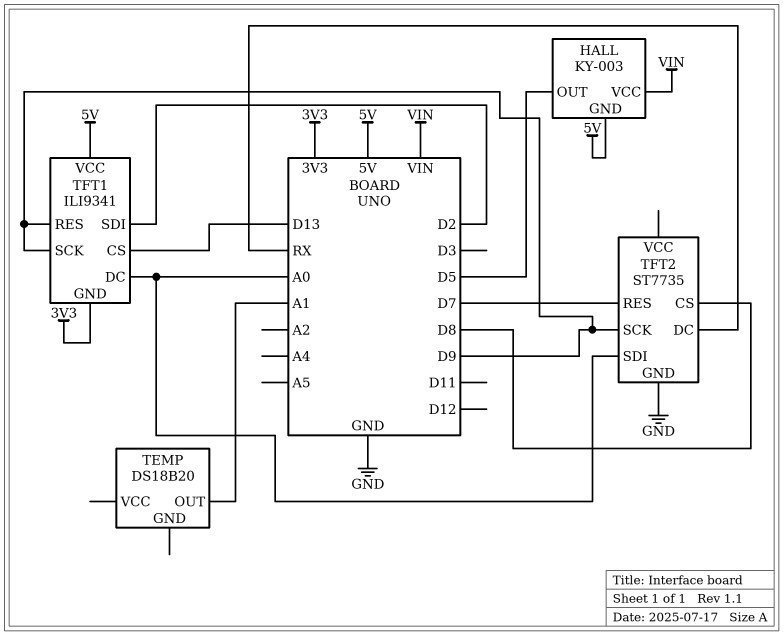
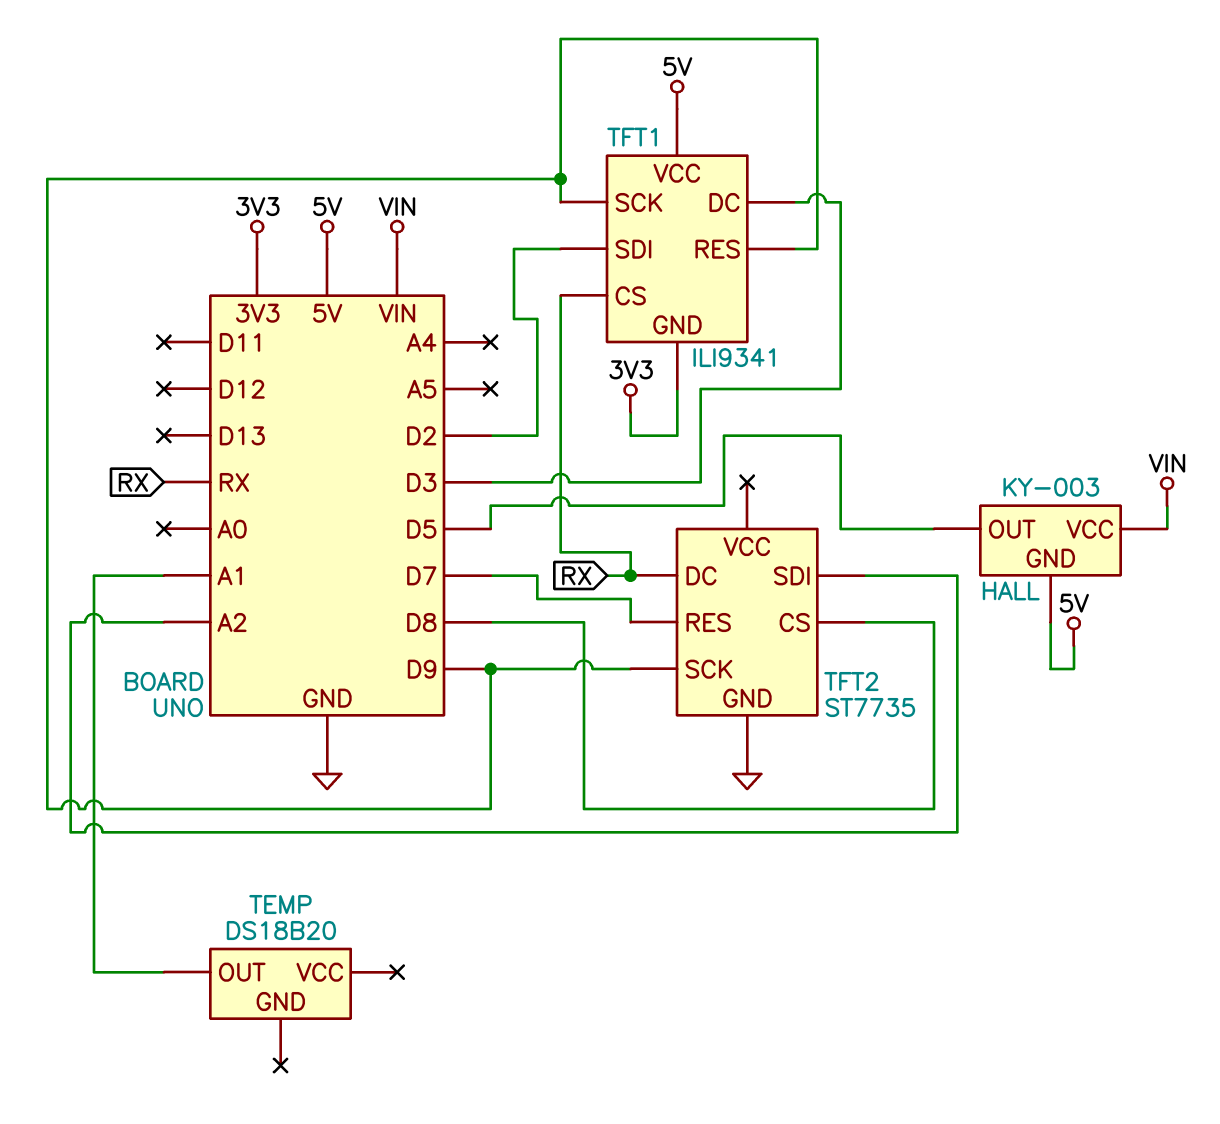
TFT1 pin CS: D13 -> RX
TFT1 pin DC: A0 -> D3
TFT2 pin SDI: A0 -> A2

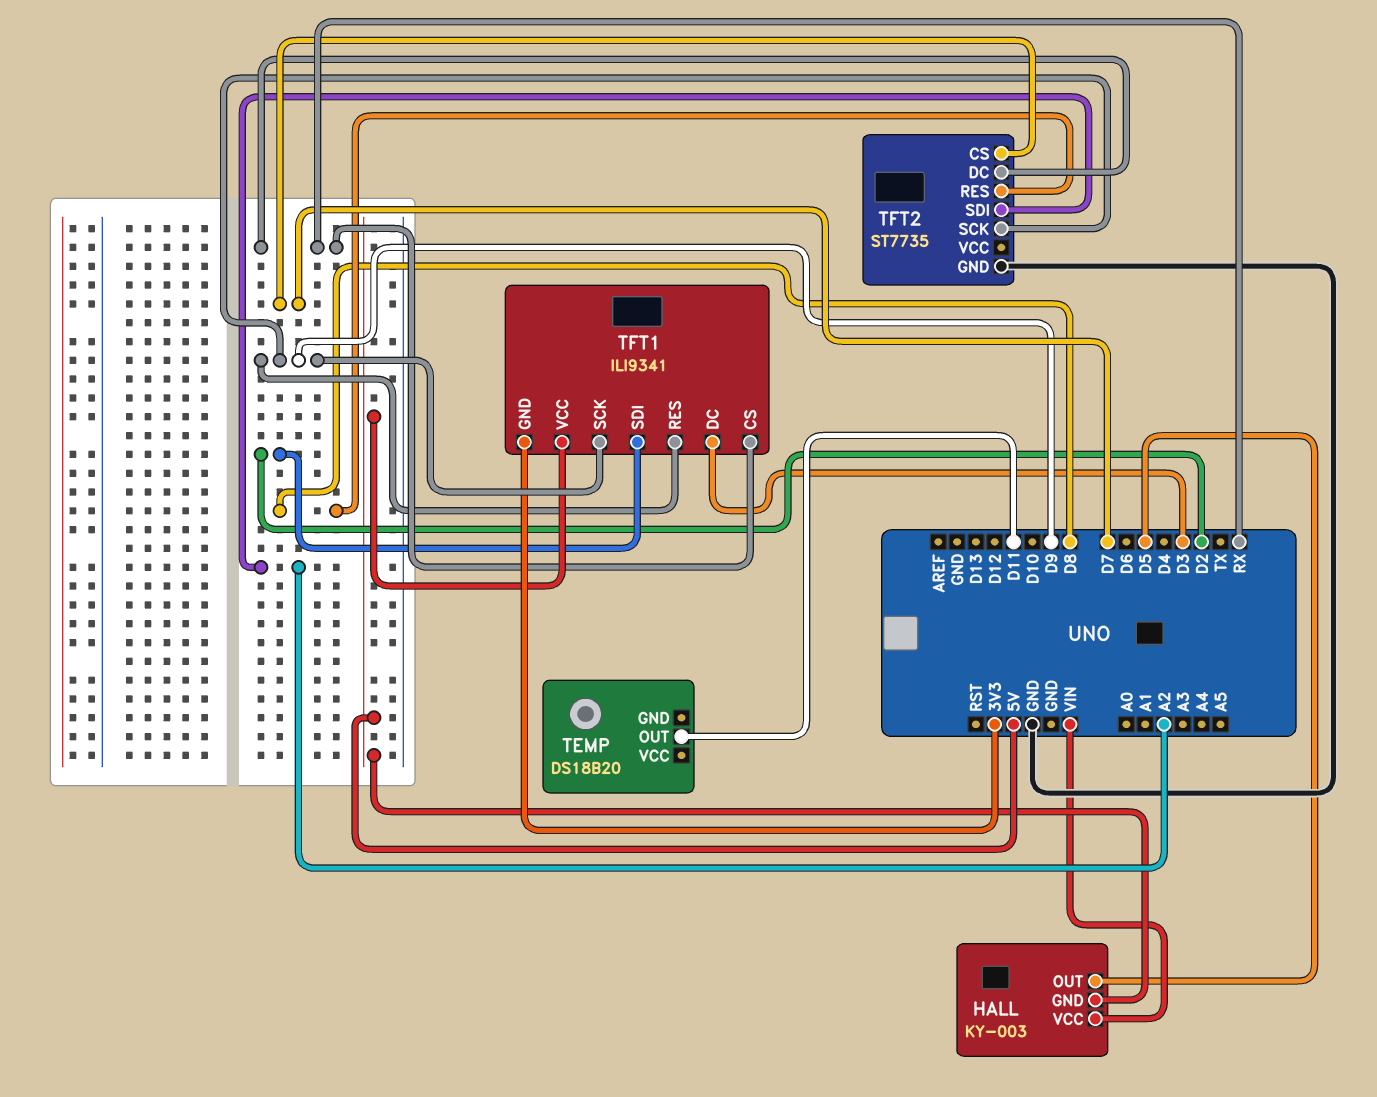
TEMP pin OUT: A1 -> D11
TFT2 pin CS: D8 -> D7
TFT2 pin RES: D7 -> D8

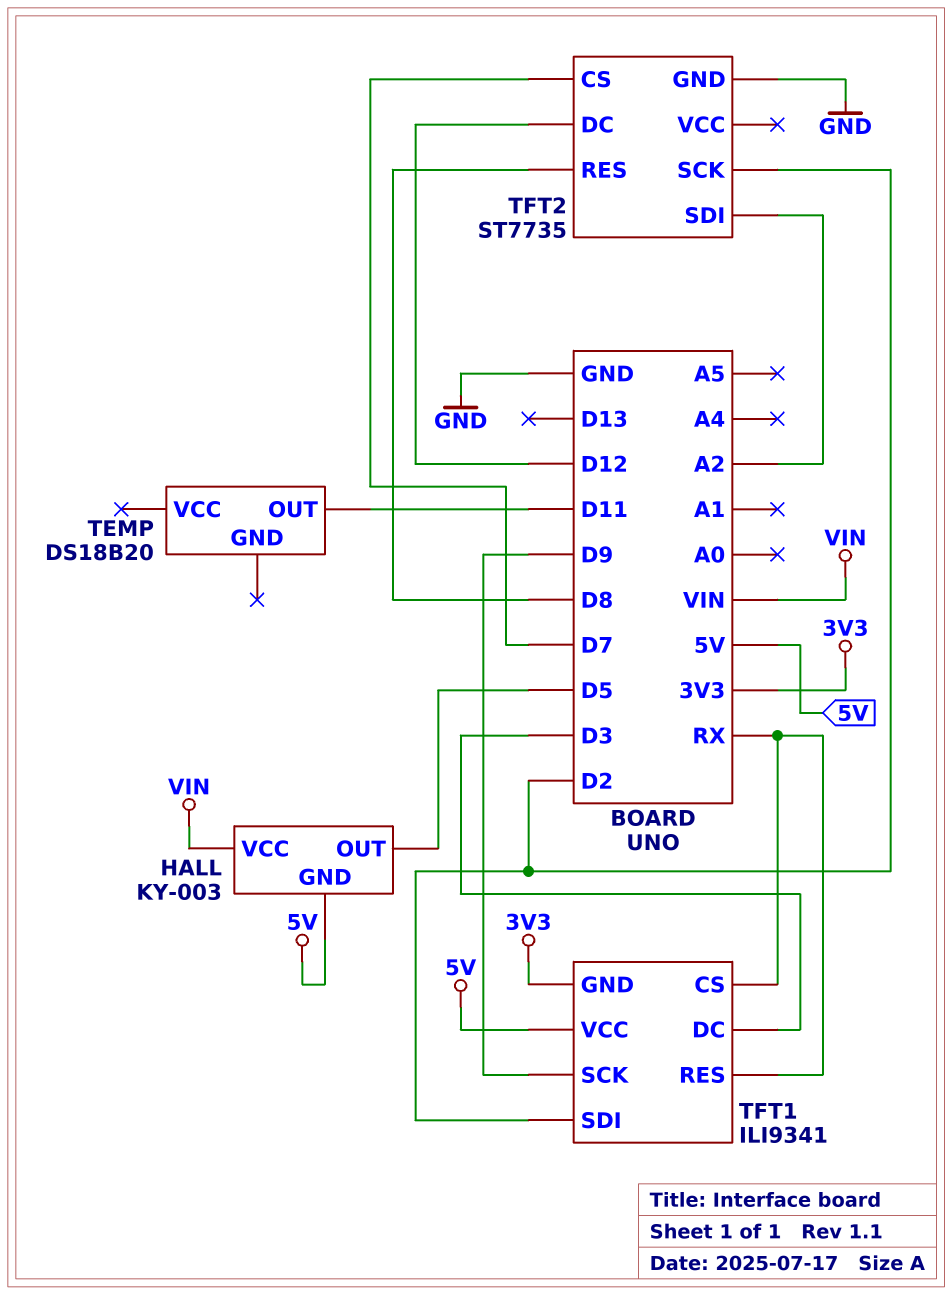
TFT1 pin RES: D9 -> RX
TFT2 pin DC: RX -> D12
TFT2 pin SCK: D9 -> D2

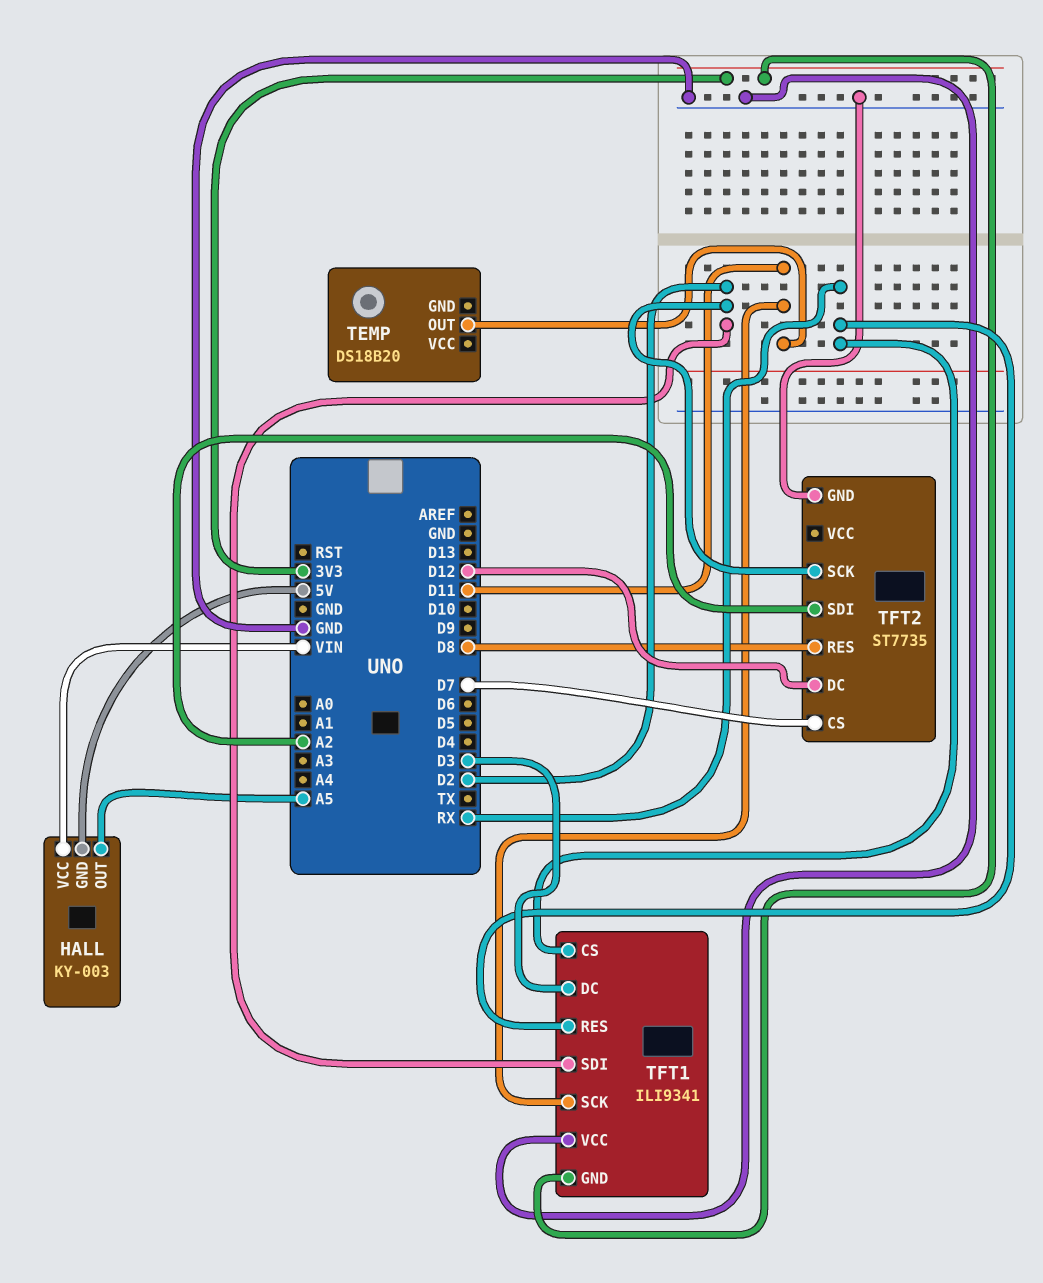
HALL pin OUT: D5 -> A5
TFT1 pin SCK: D9 -> D11
TFT1 pin VCC: 5V -> GND

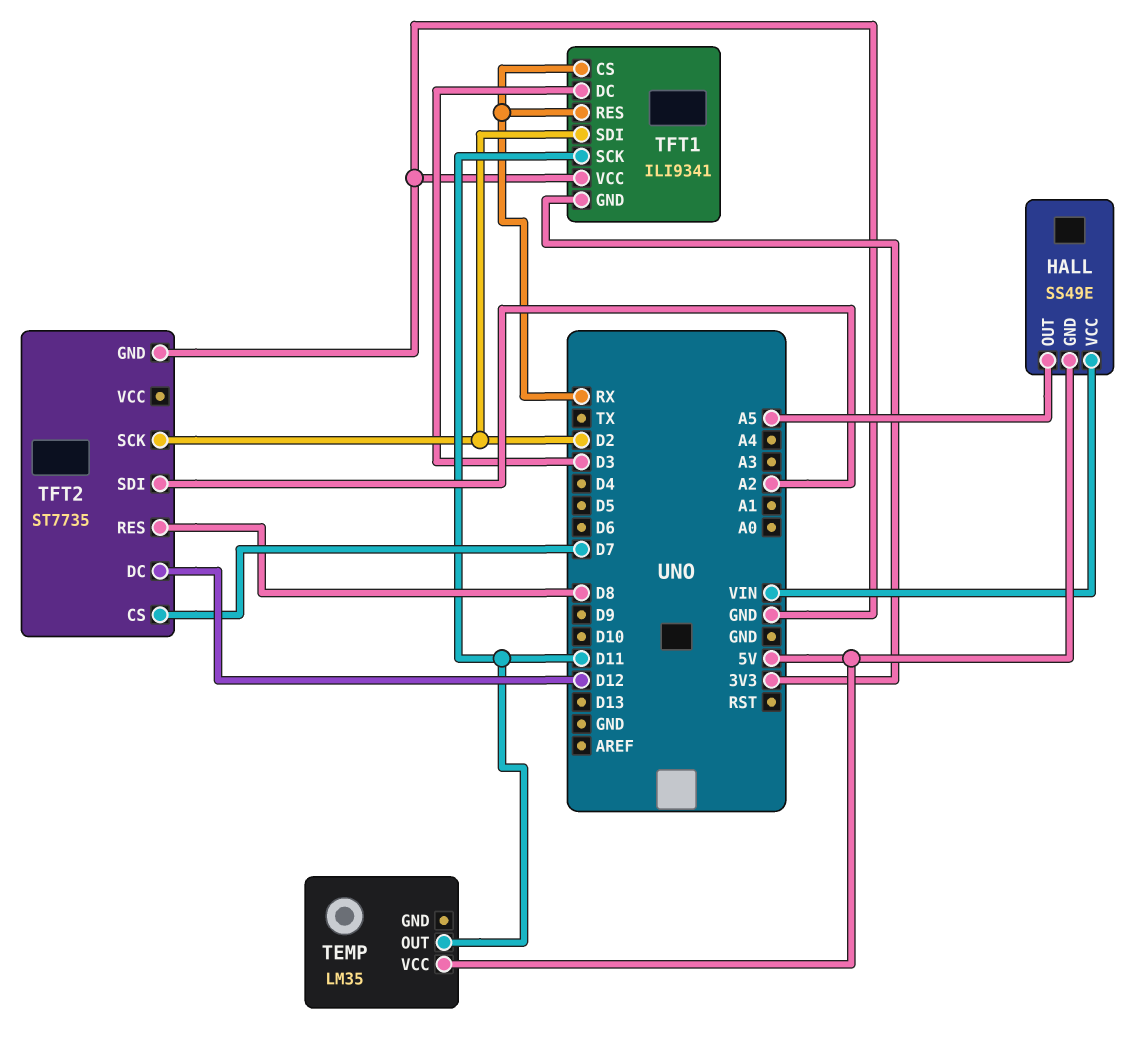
HALL: KY-003 -> SS49E
TEMP: DS18B20 -> LM35
TEMP pin VCC: none -> 5V

